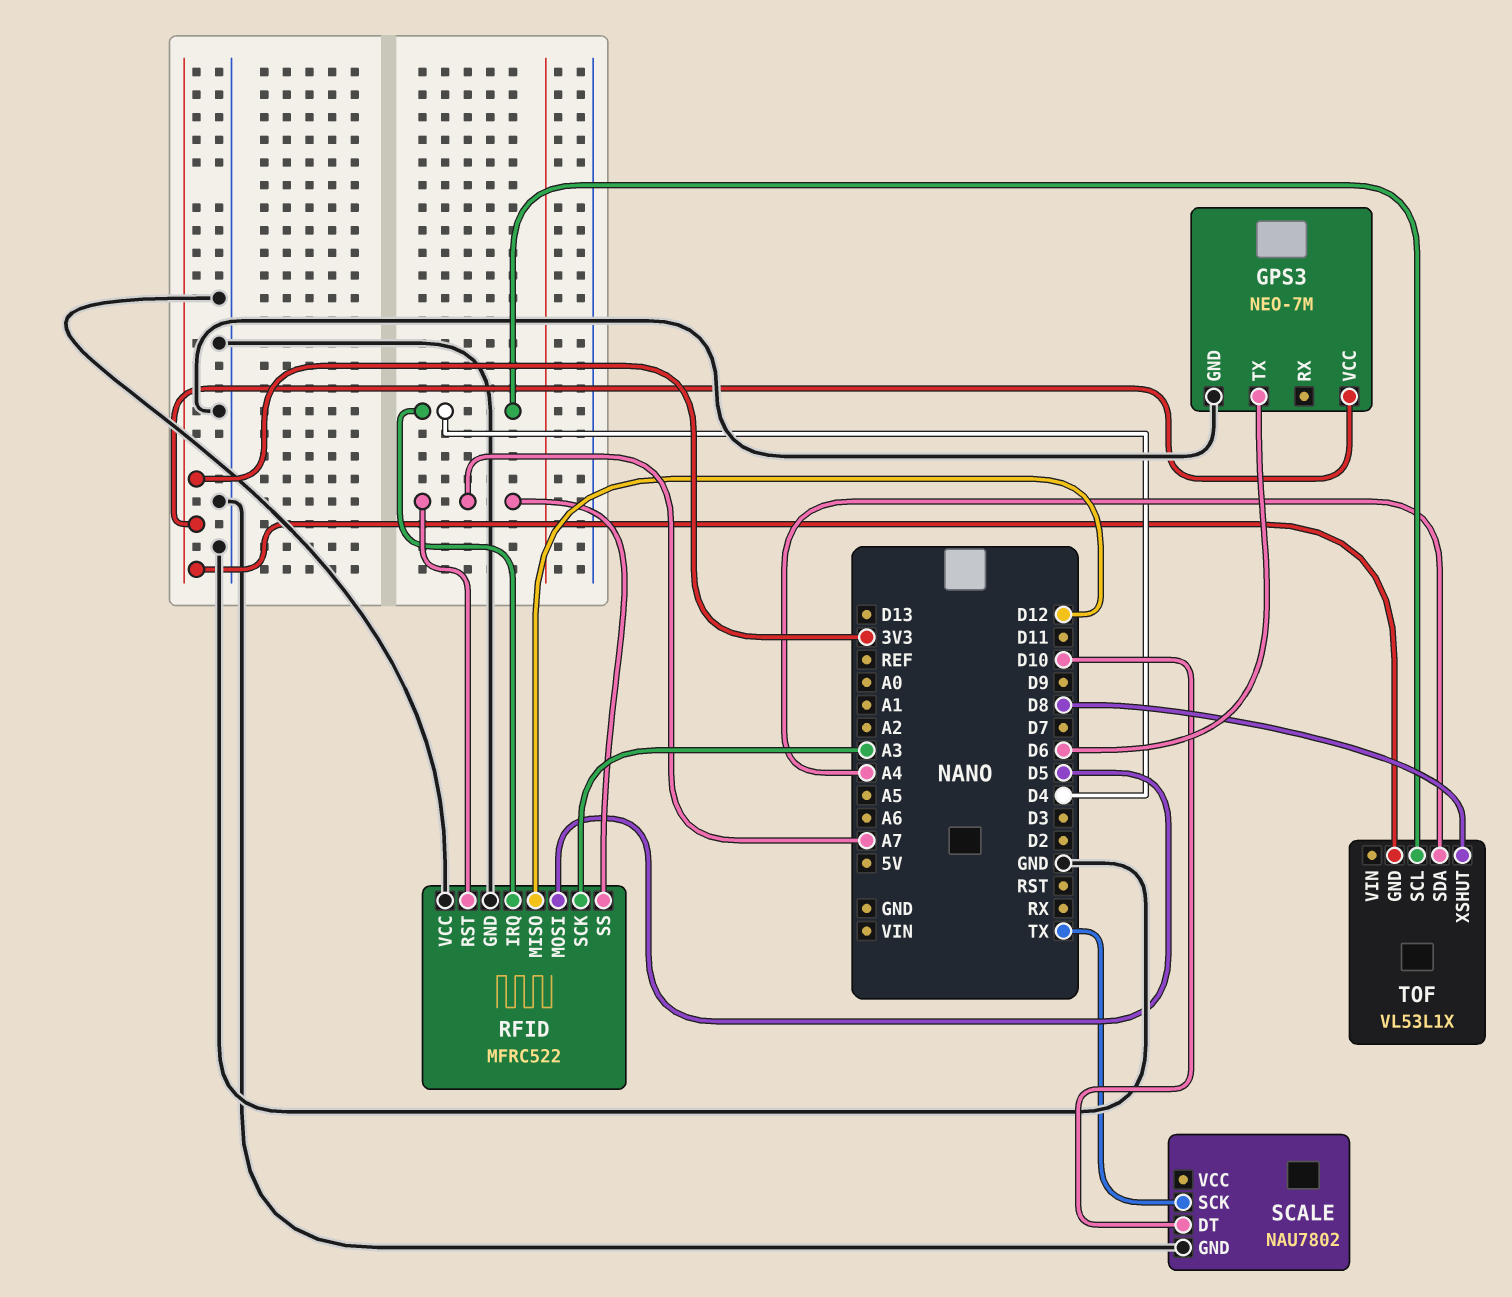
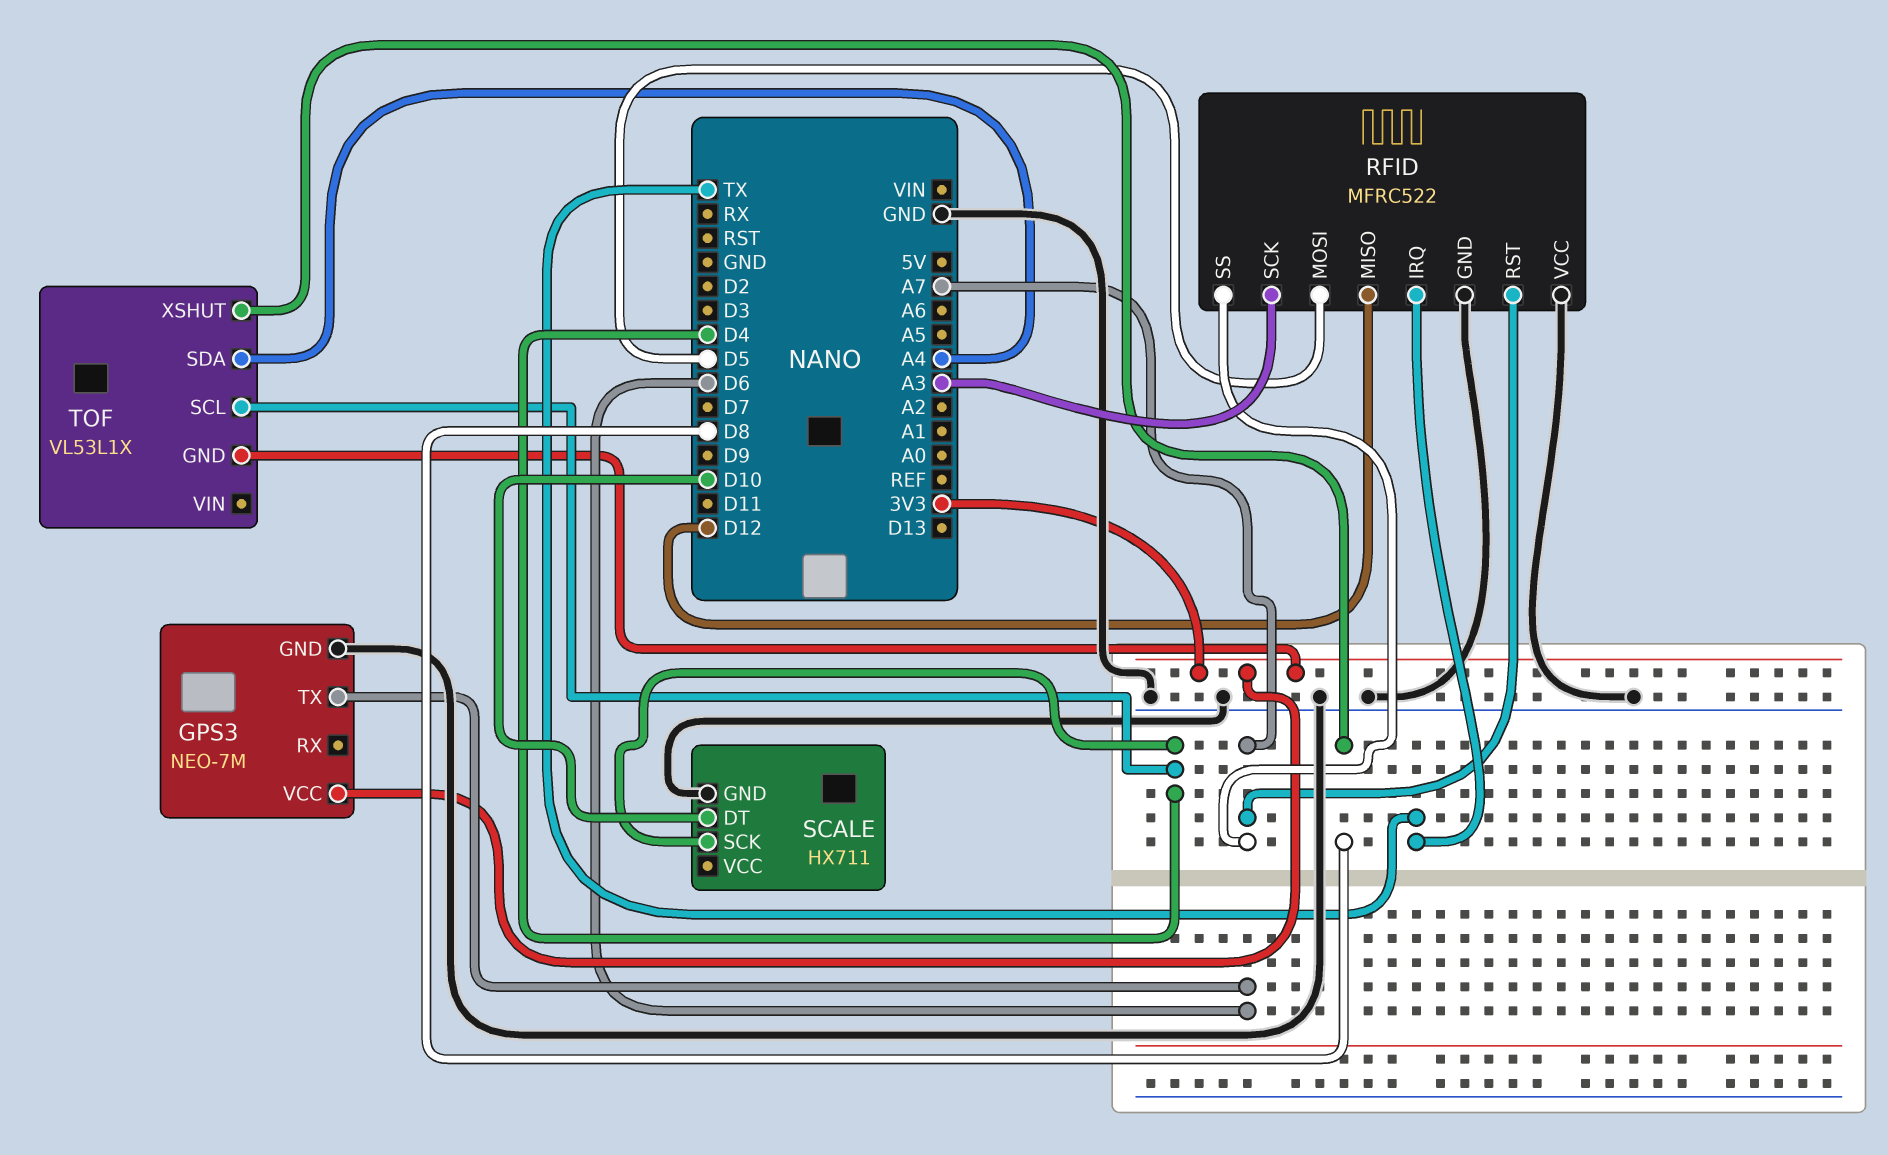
RFID pin IRQ: D4 -> TX
SCALE: NAU7802 -> HX711
SCALE pin SCK: TX -> D4

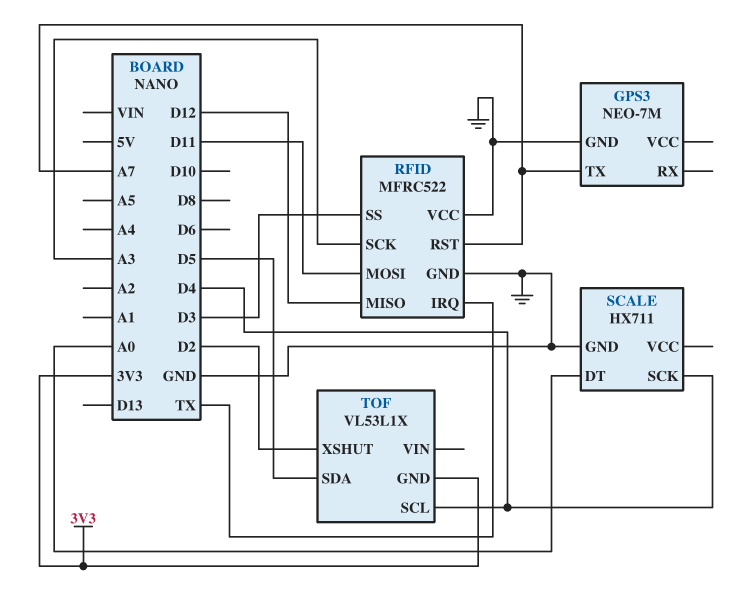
GPS3 pin TX: D6 -> A7
GPS3 pin VCC: 3V3 -> none
RFID pin MOSI: D5 -> D11
RFID pin SS: A7 -> D3
SCALE pin DT: D10 -> A0
TOF pin SDA: A4 -> D5
TOF pin XSHUT: D8 -> D2

